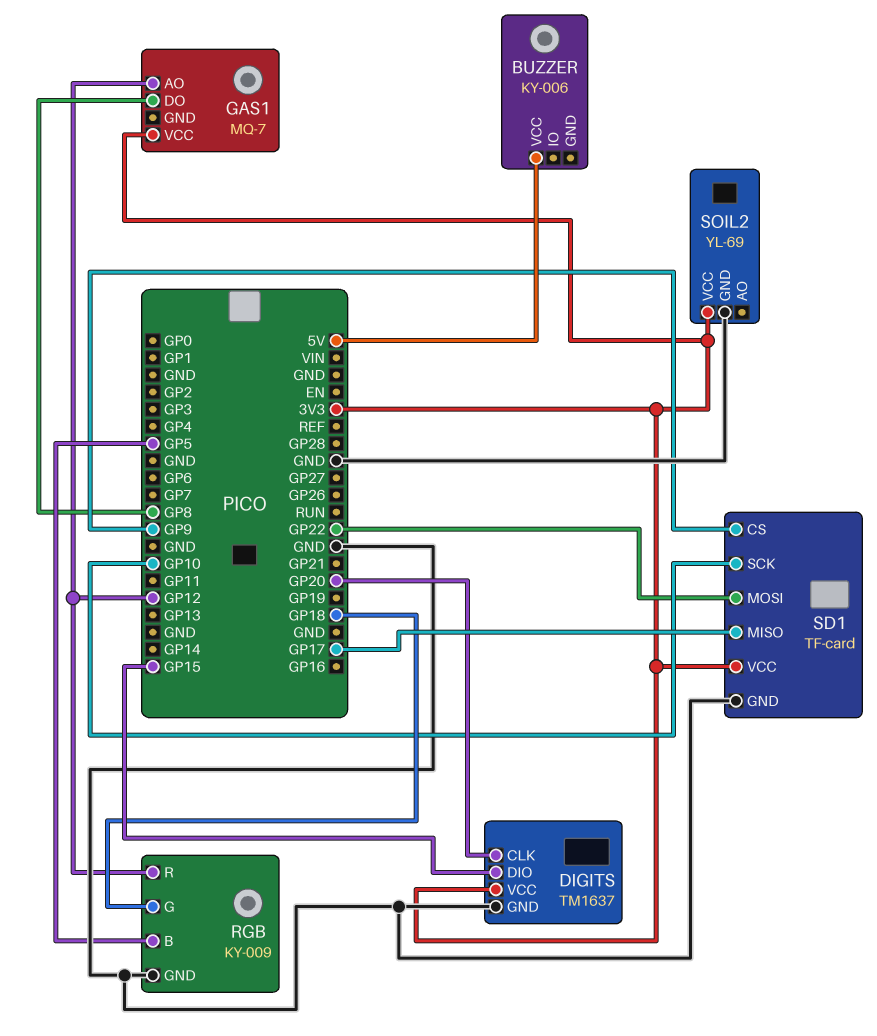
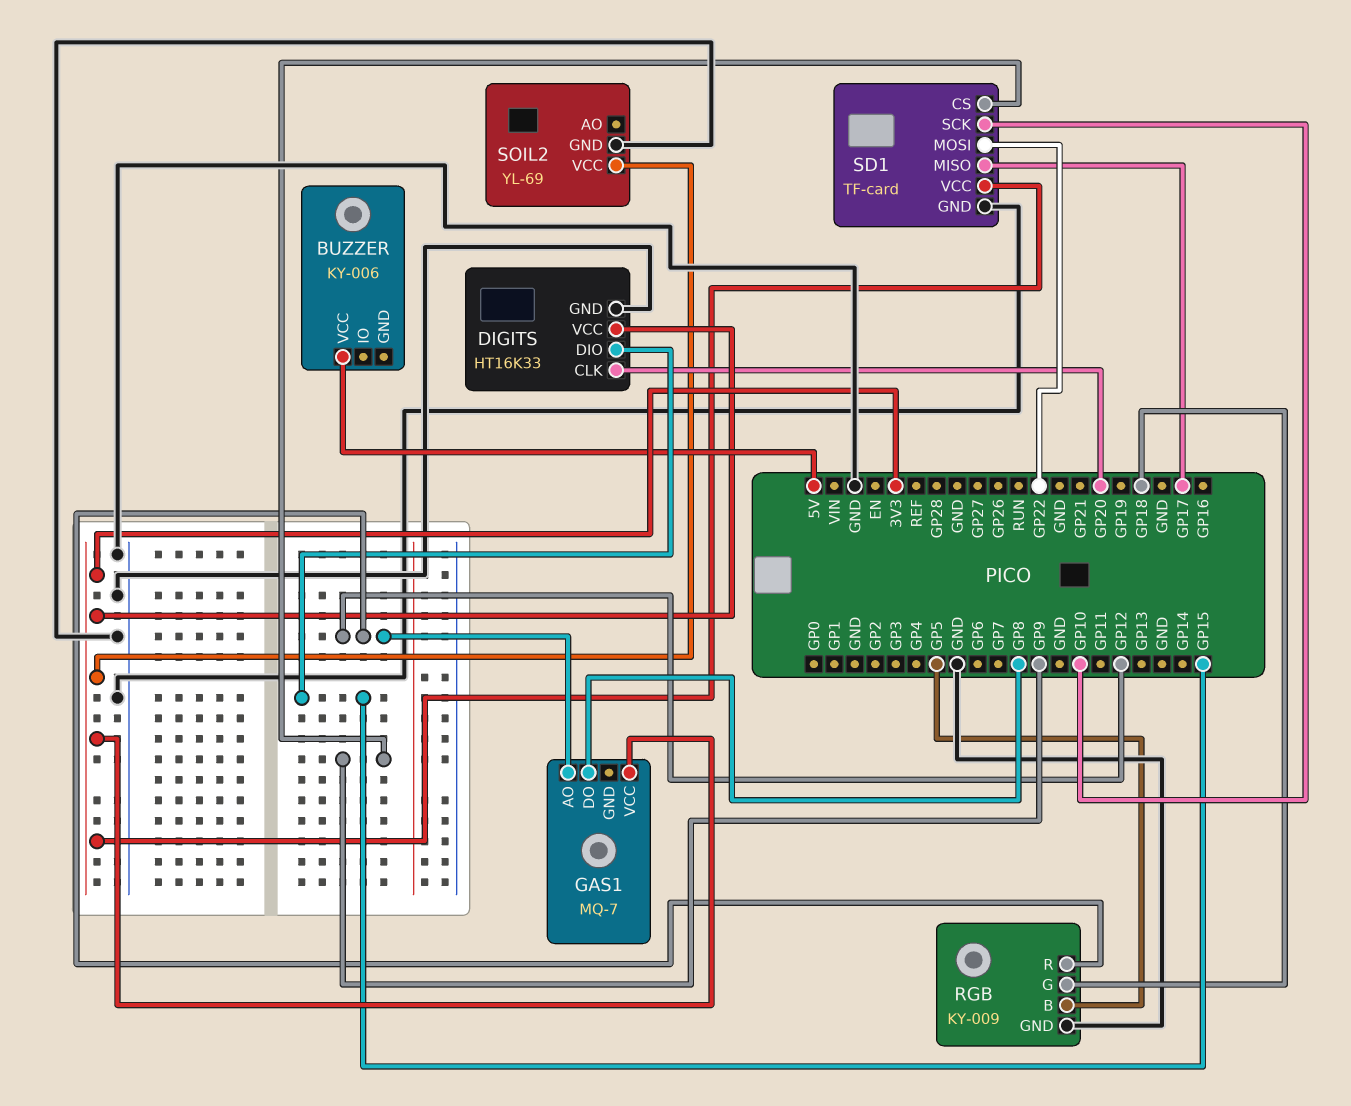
DIGITS: TM1637 -> HT16K33

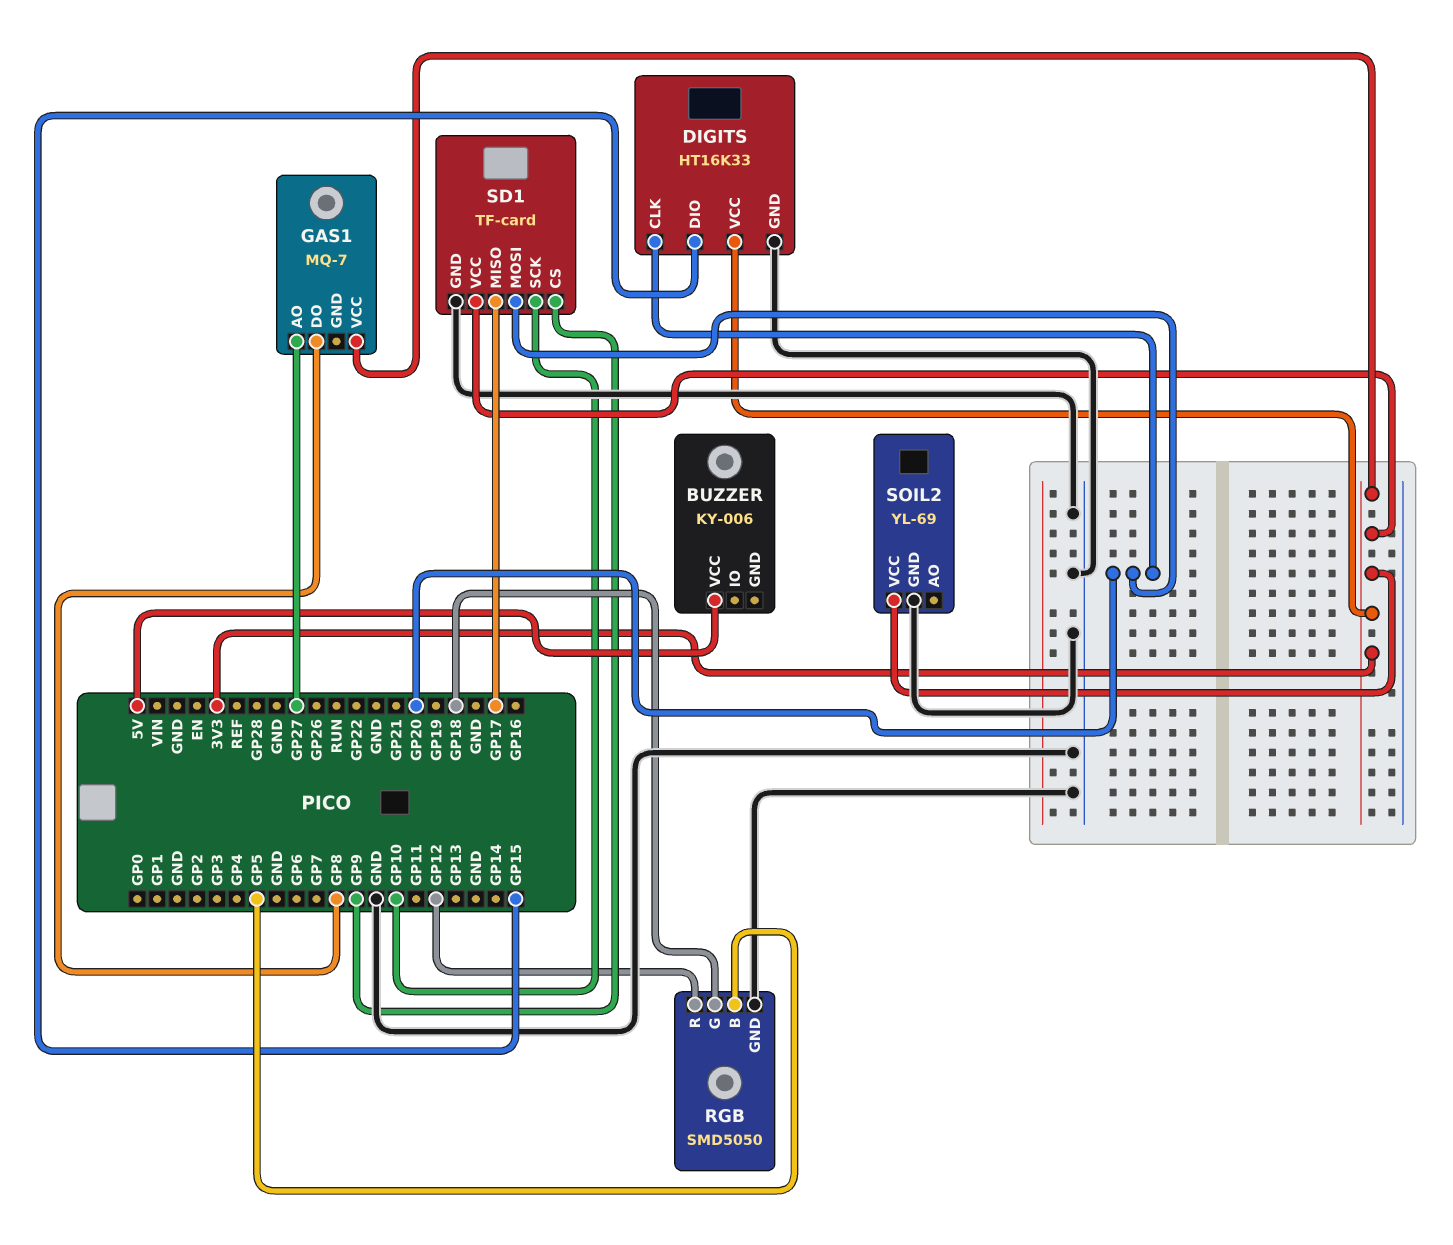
GAS1 pin AO: GP12 -> GP27
RGB: KY-009 -> SMD5050
SD1 pin MOSI: GP22 -> GP20

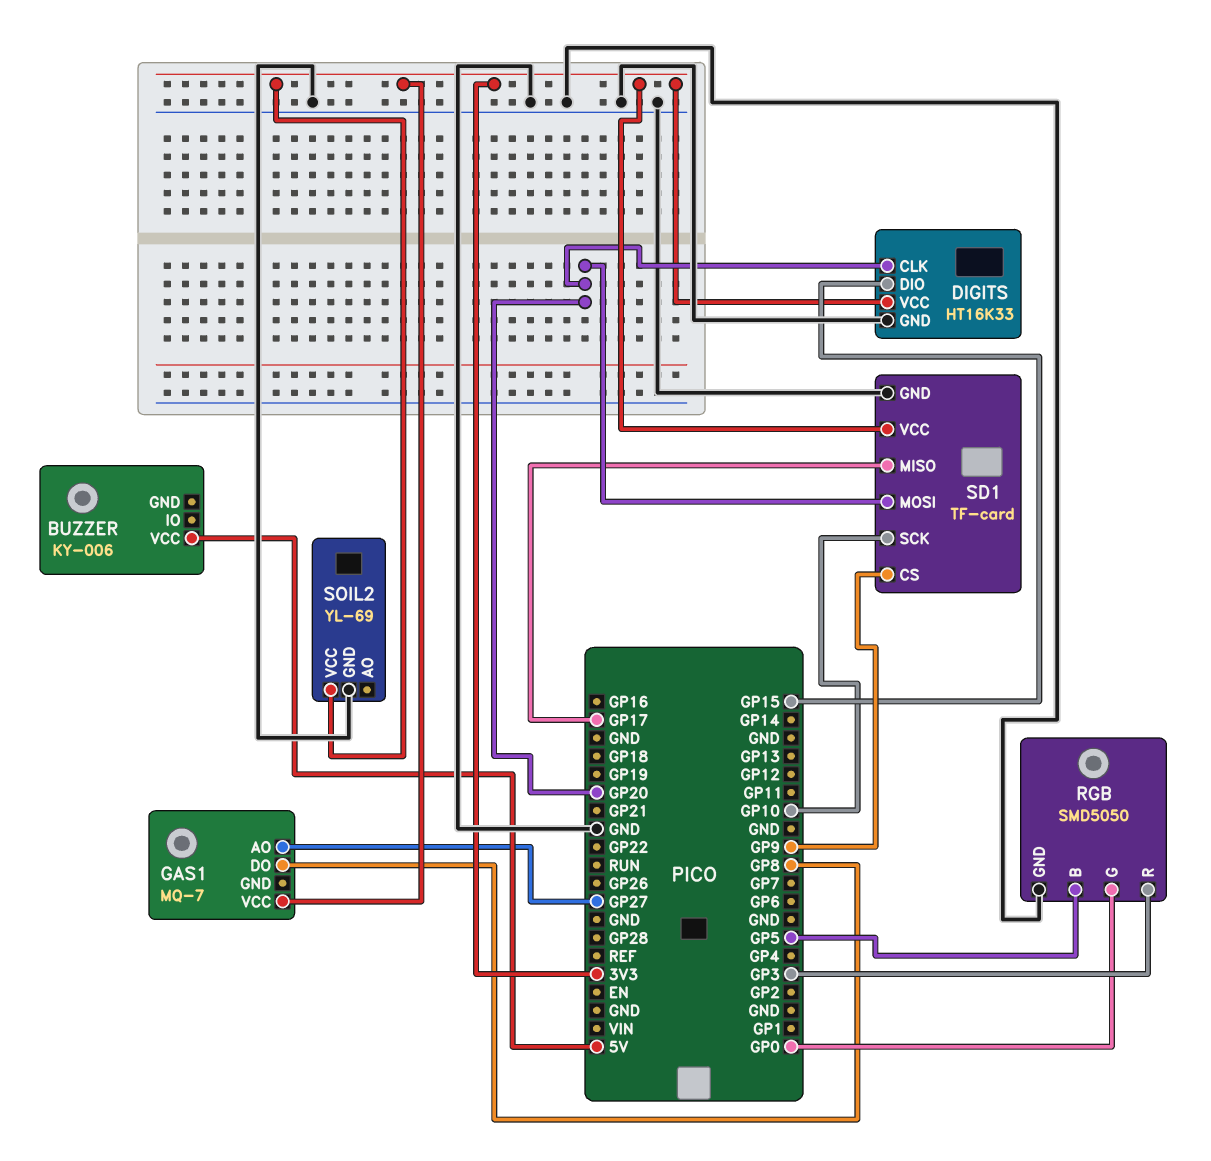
RGB pin G: GP18 -> GP0
RGB pin R: GP12 -> GP3

